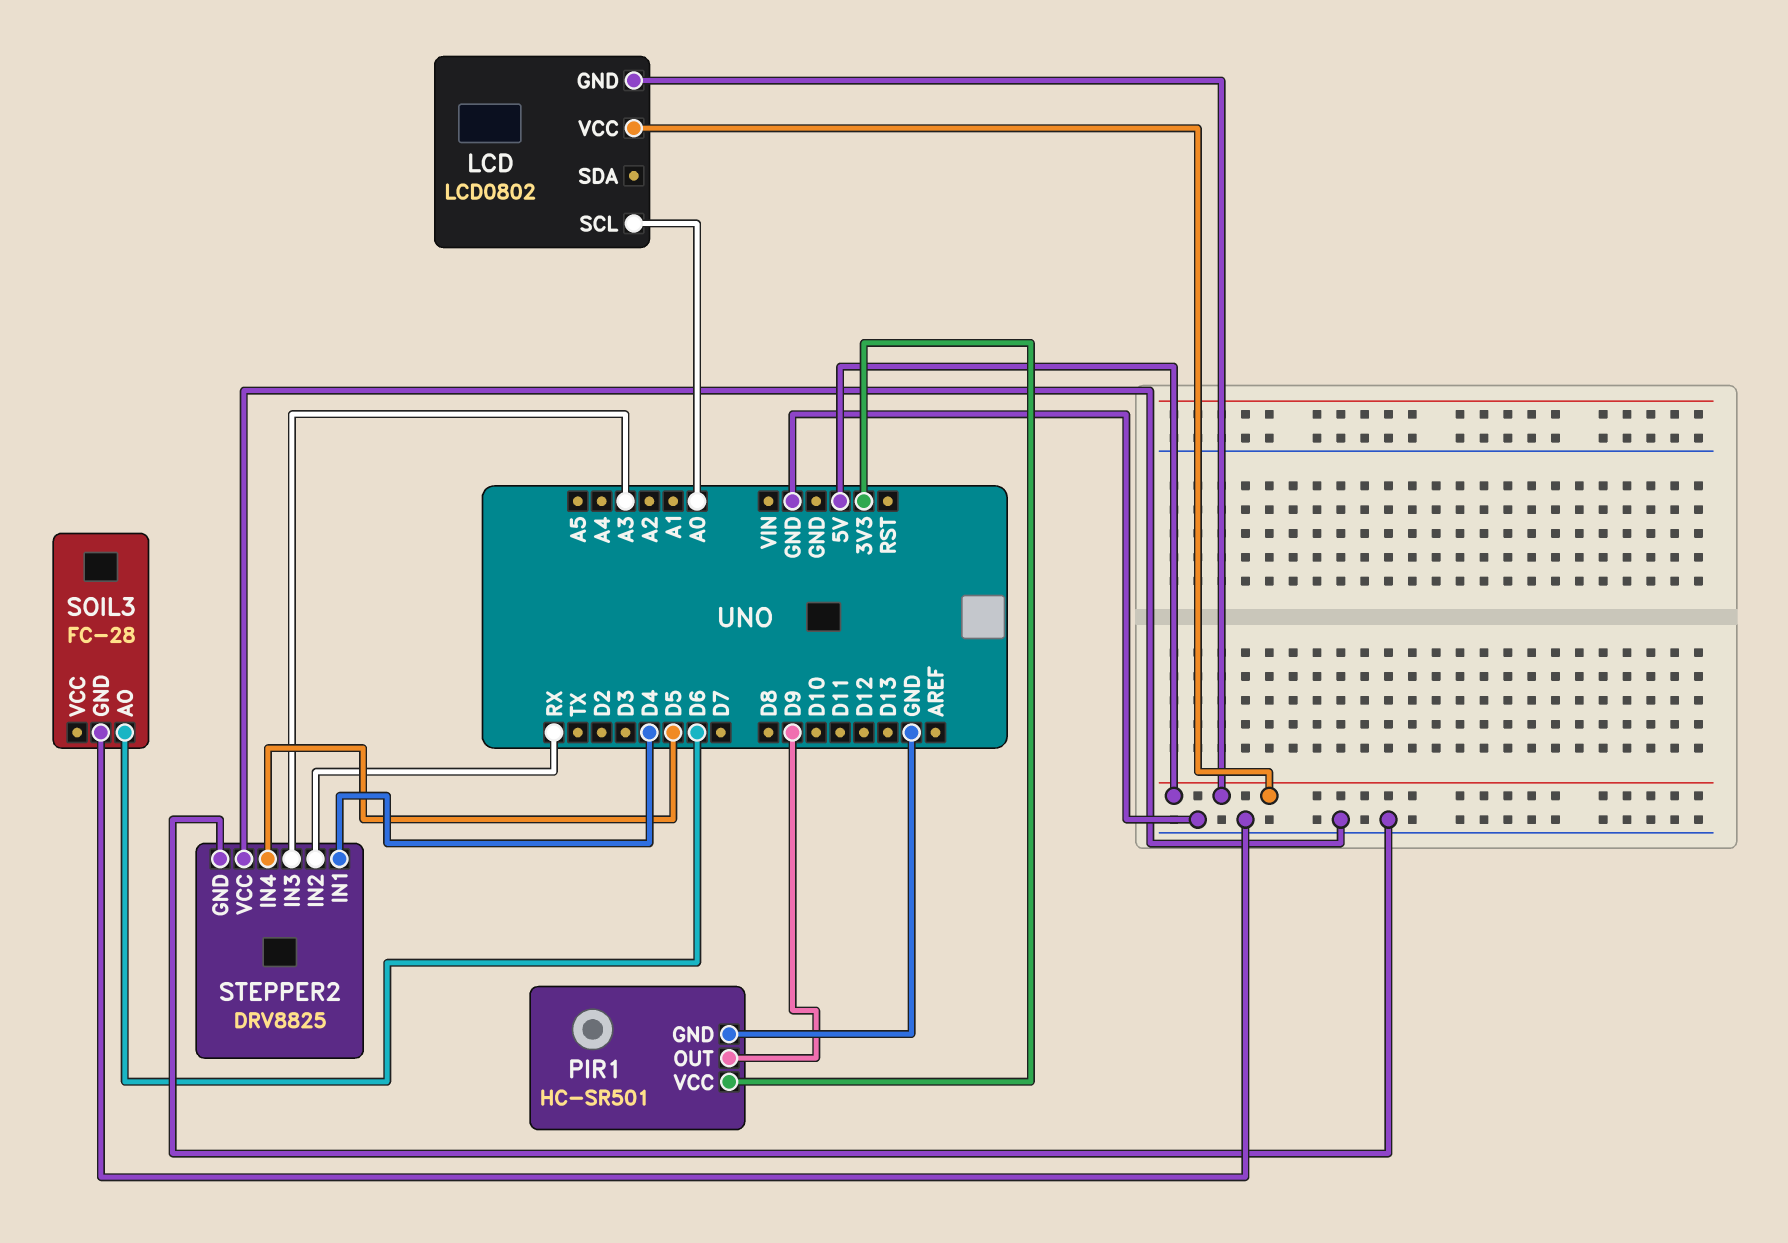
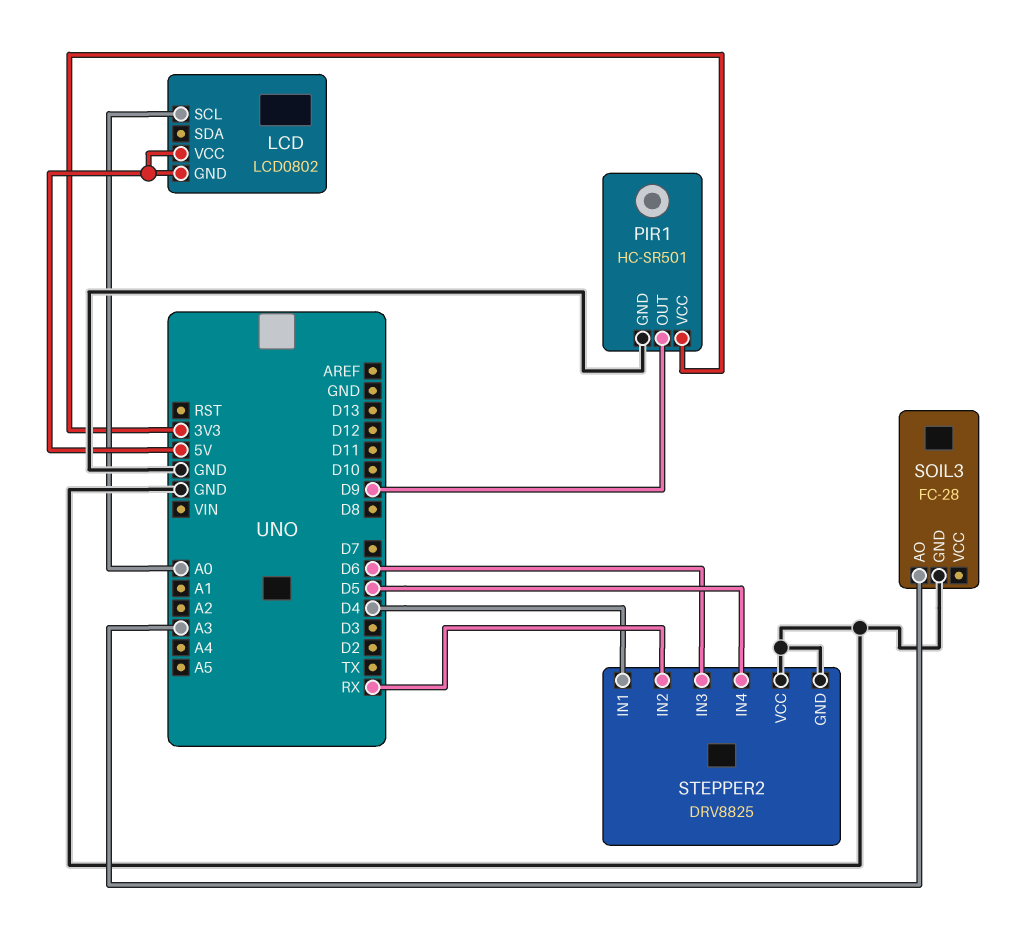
SOIL3 pin AO: D6 -> A3
STEPPER2 pin IN3: A3 -> D6

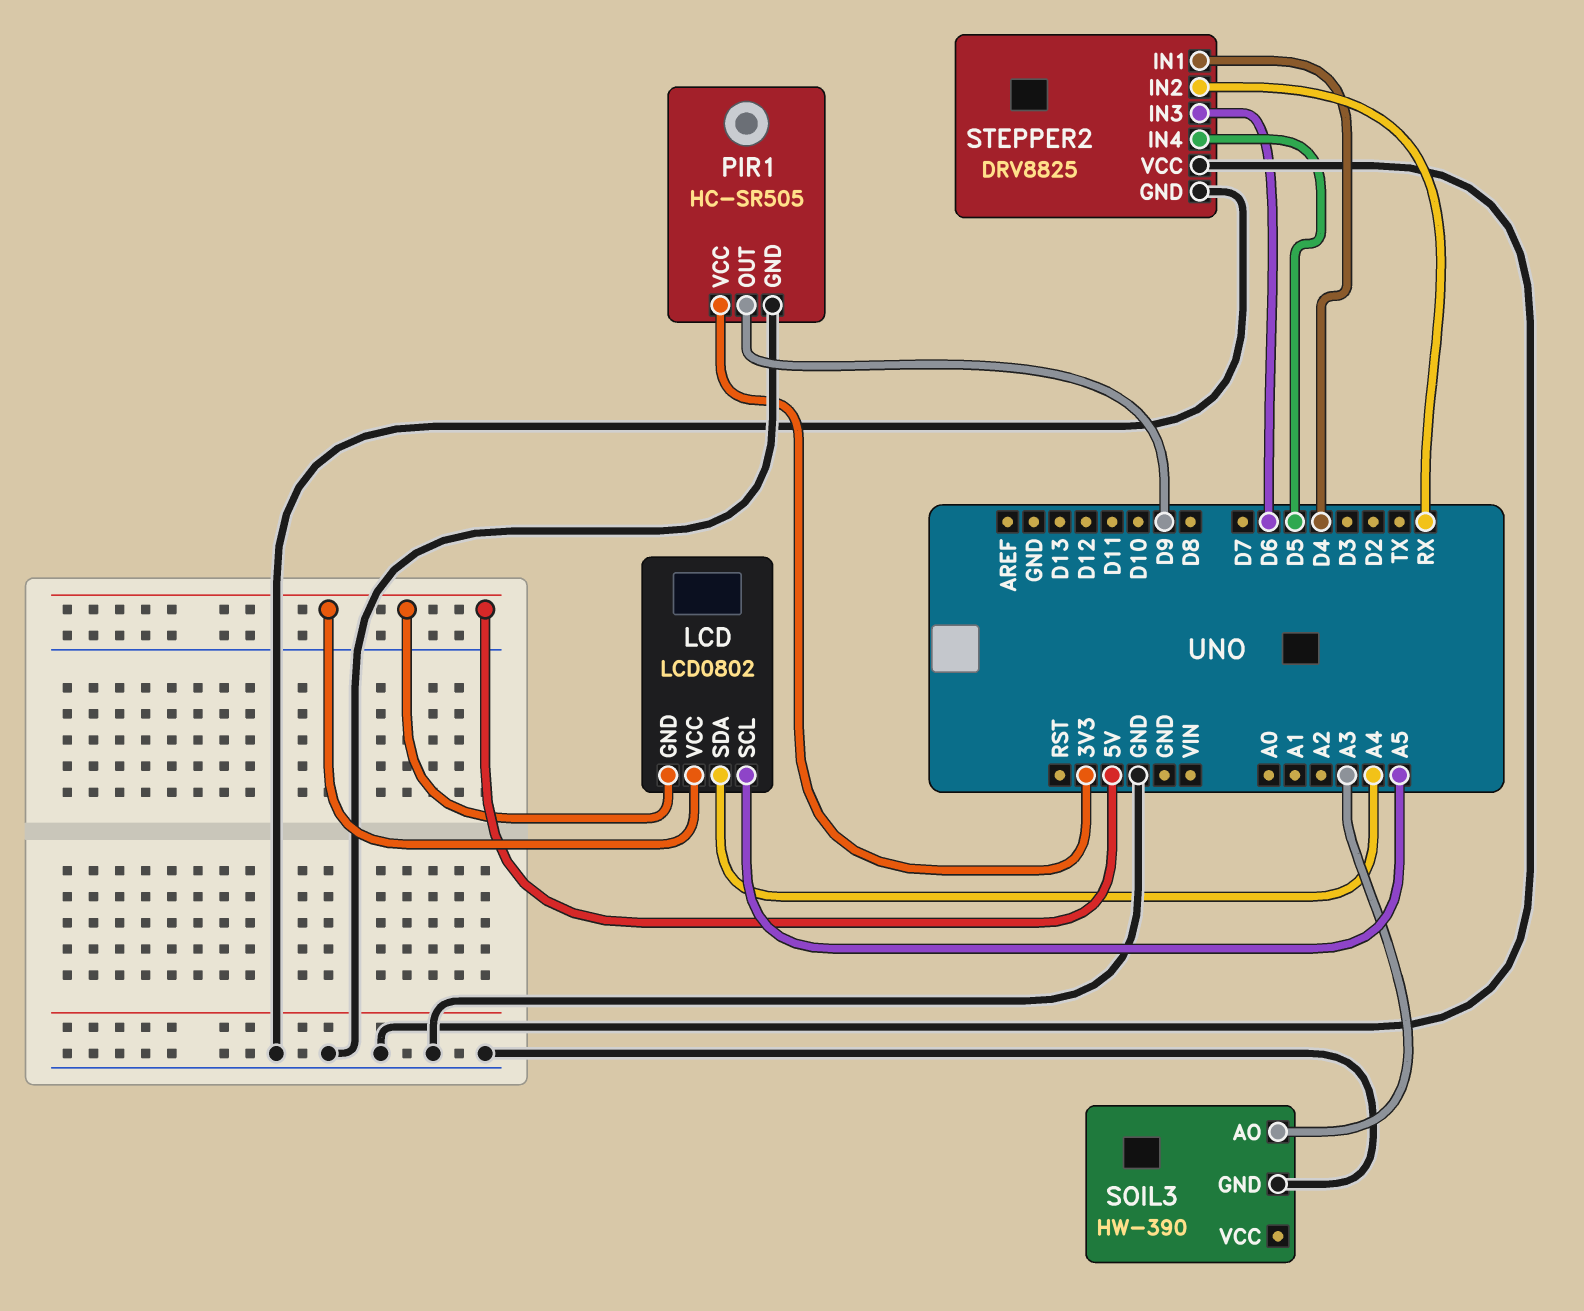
LCD pin SCL: A0 -> A5
LCD pin SDA: none -> A4
PIR1: HC-SR501 -> HC-SR505
SOIL3: FC-28 -> HW-390

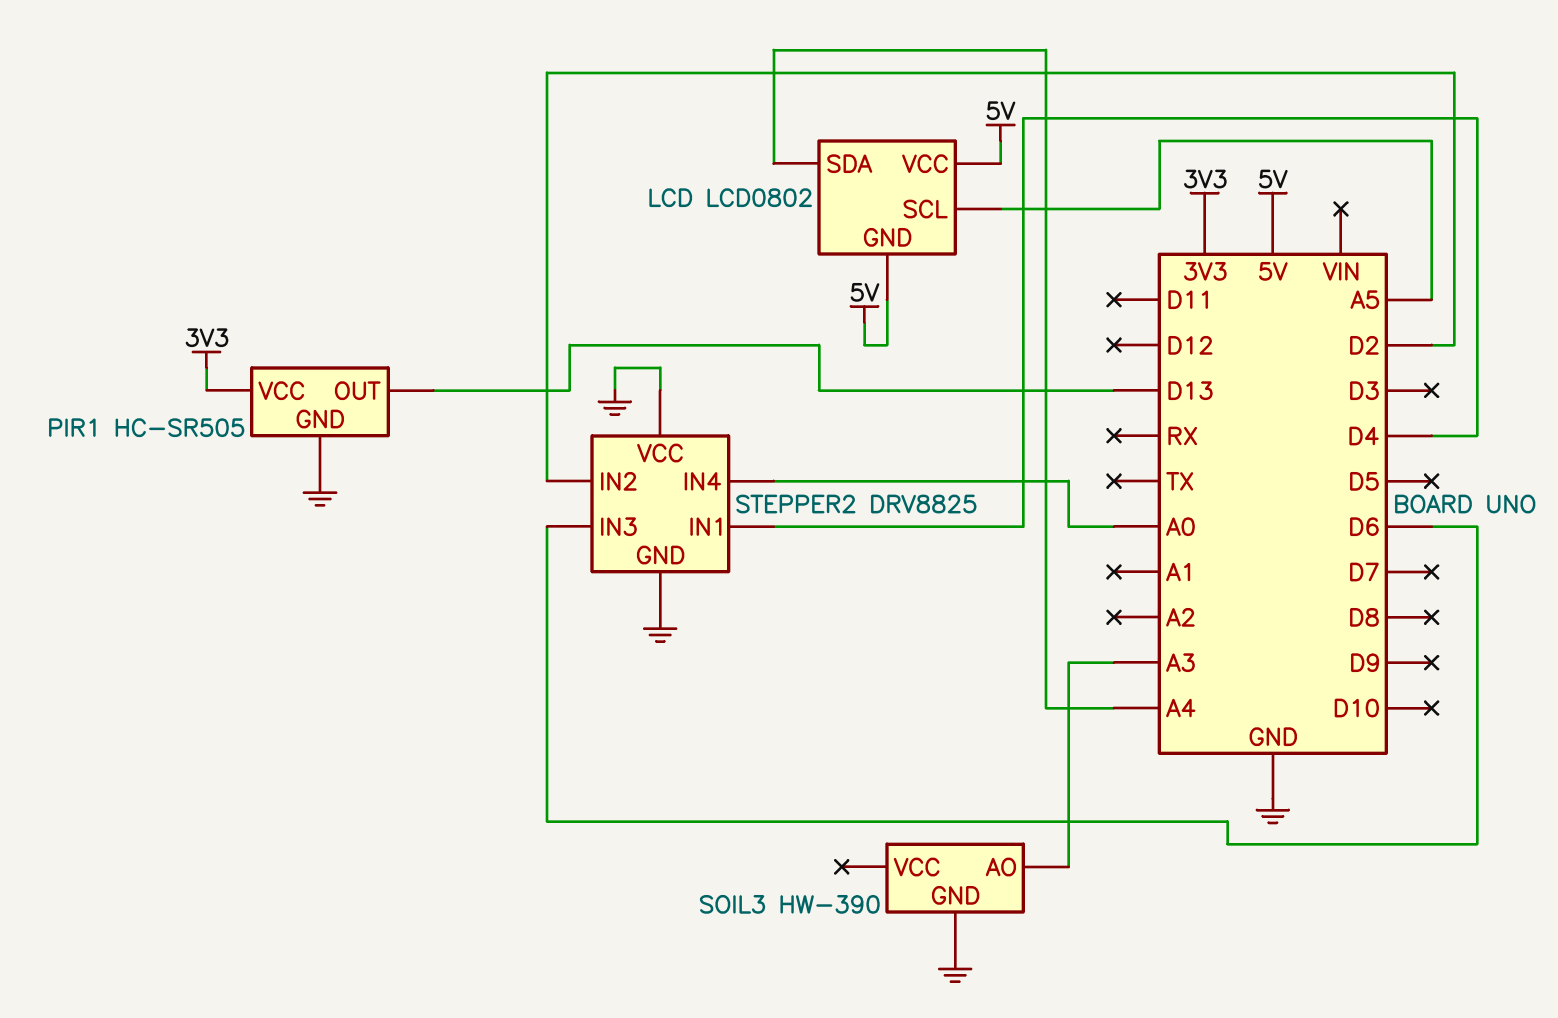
PIR1 pin OUT: D9 -> D13
STEPPER2 pin IN2: RX -> D2
STEPPER2 pin IN4: D5 -> A0

